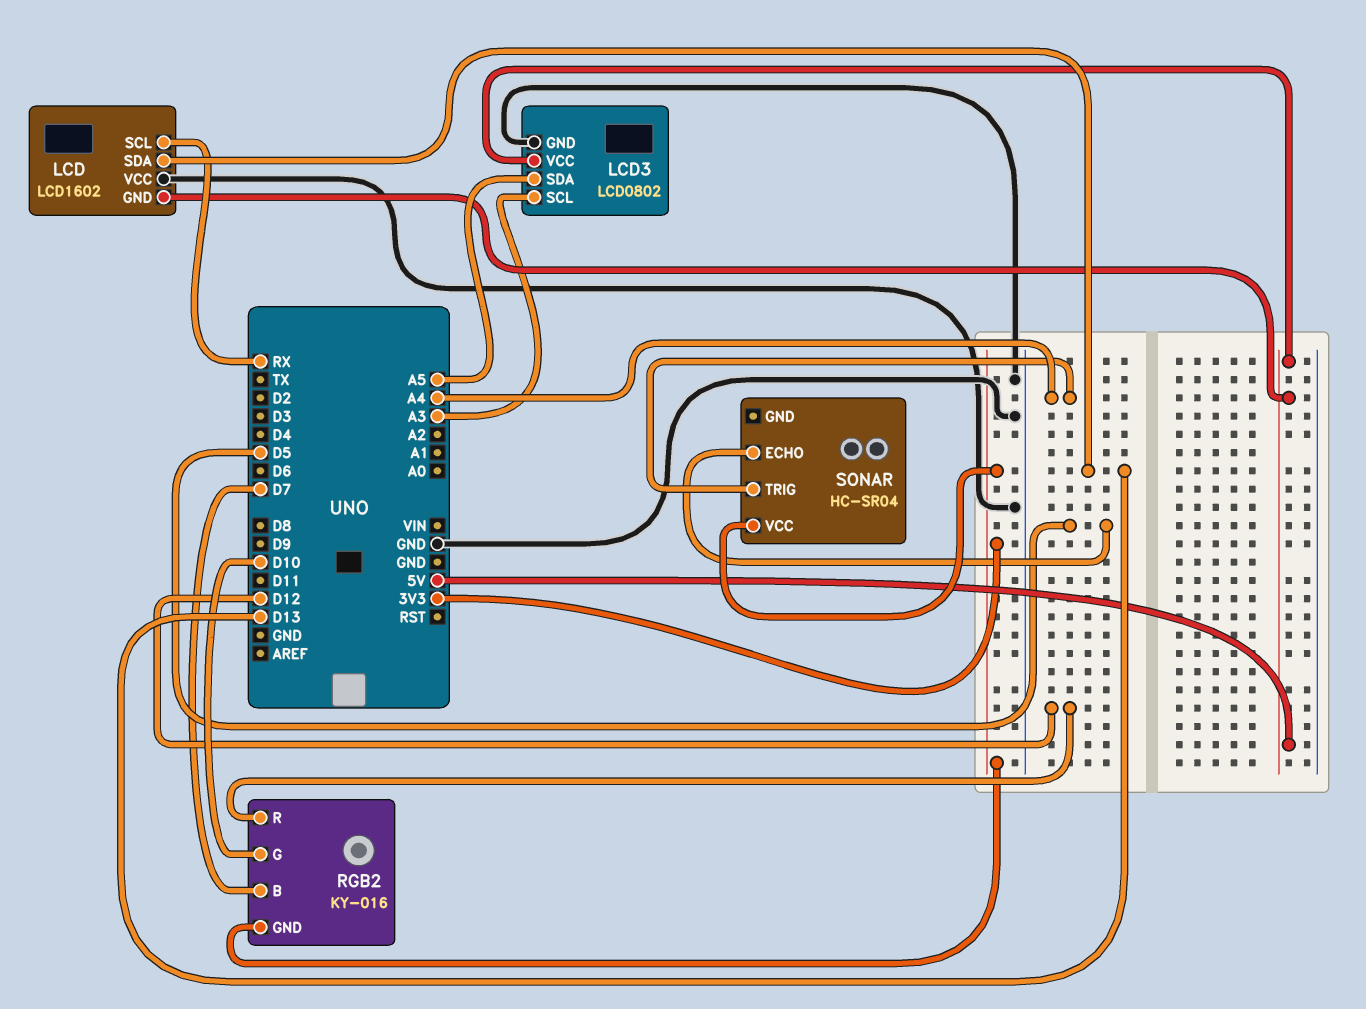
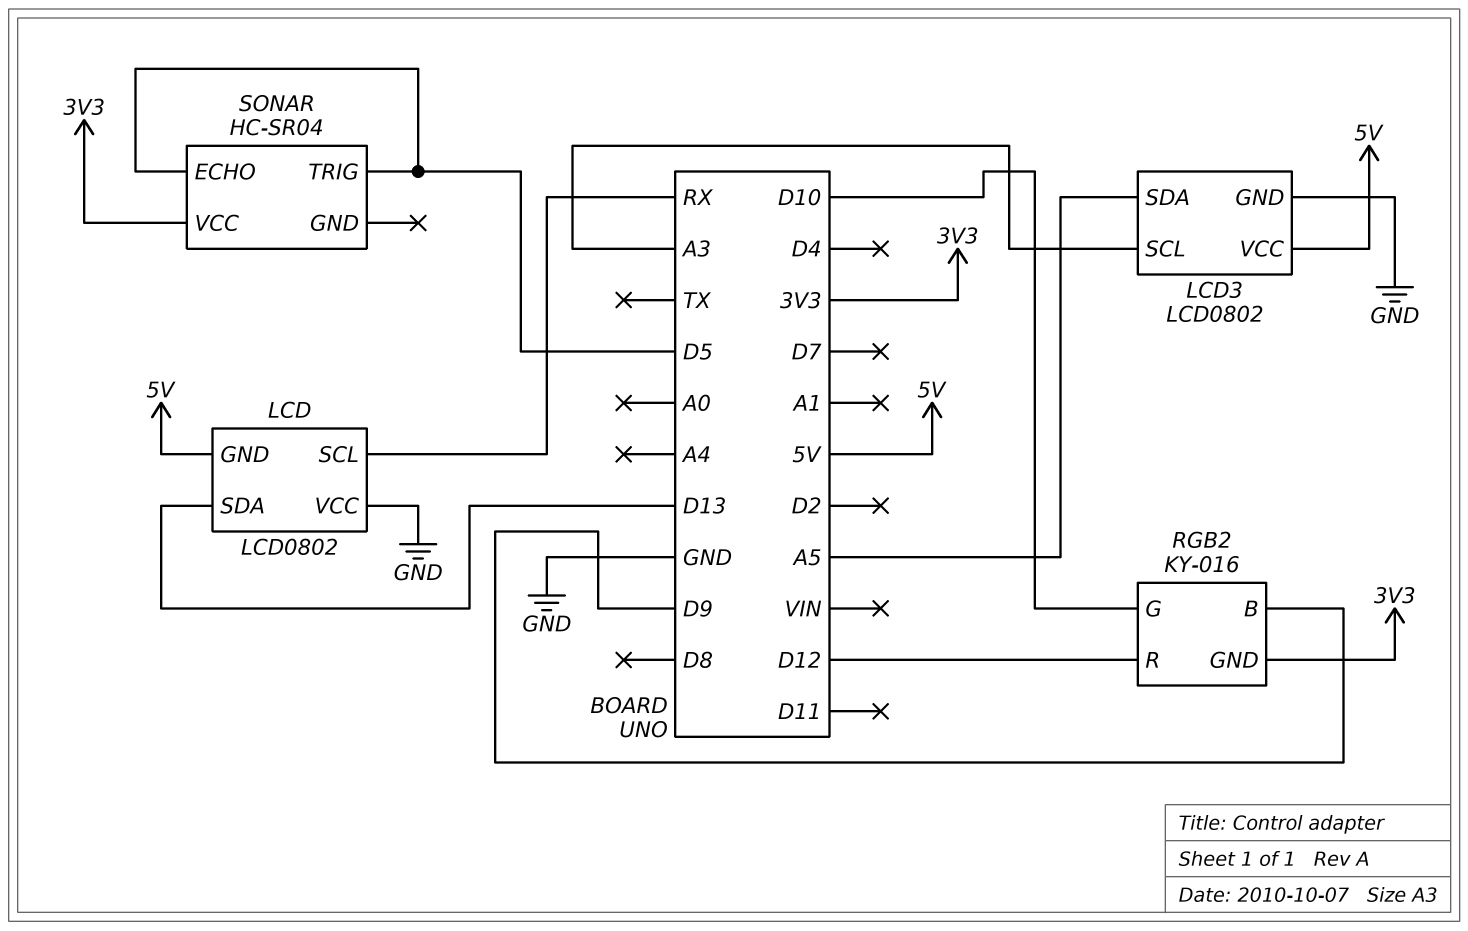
LCD: LCD1602 -> LCD0802
RGB2 pin B: D7 -> D9
SONAR pin TRIG: A4 -> D5

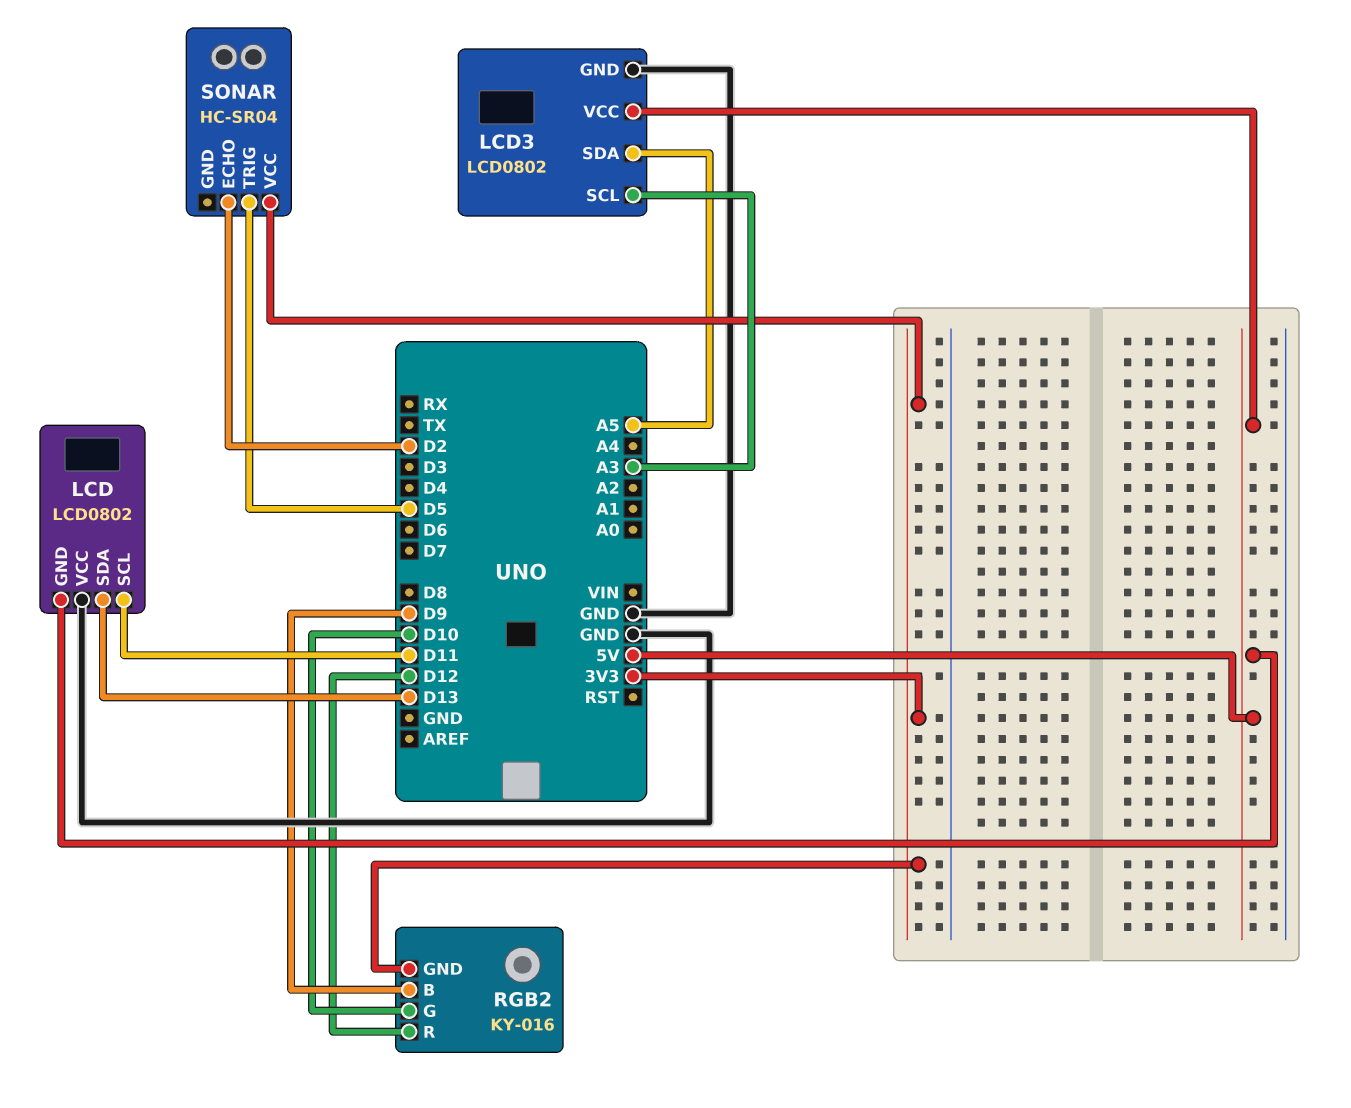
LCD pin SCL: RX -> D11
SONAR pin ECHO: D5 -> D2

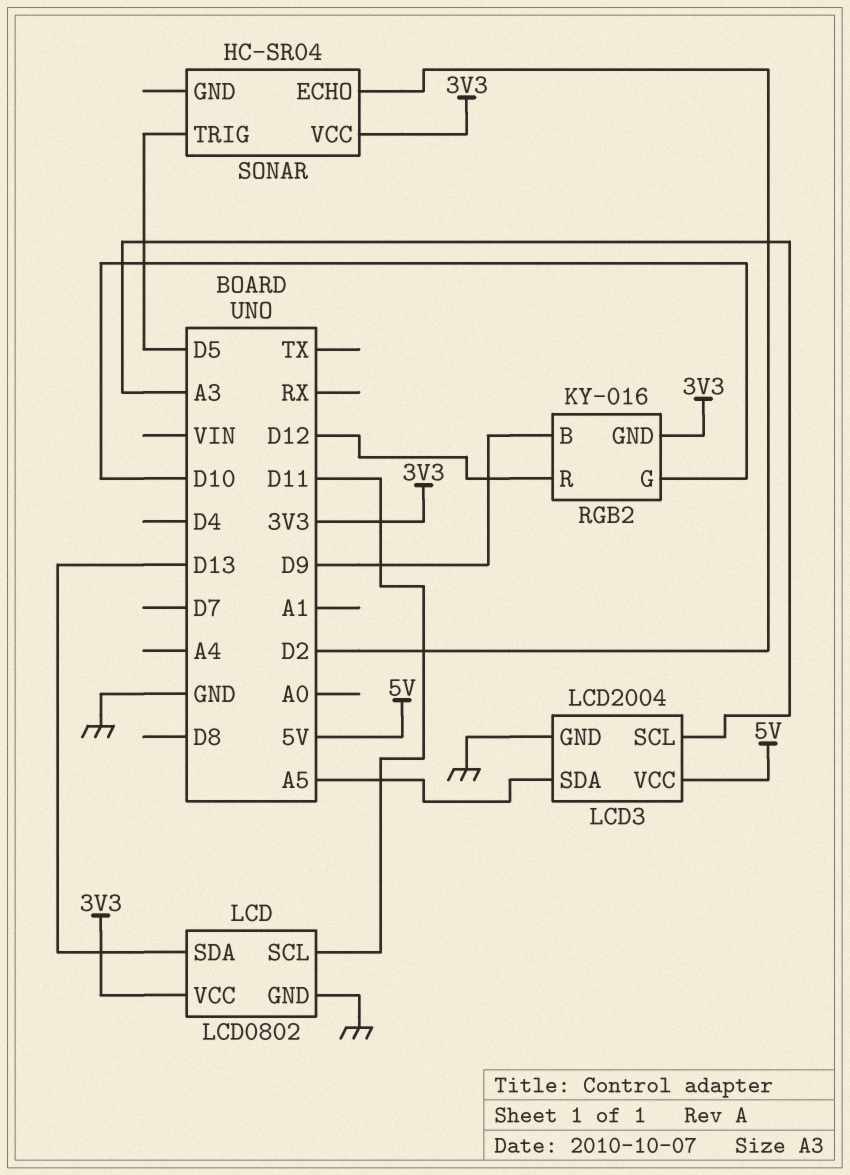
LCD pin GND: 5V -> GND
LCD pin VCC: GND -> 3V3
LCD3: LCD0802 -> LCD2004

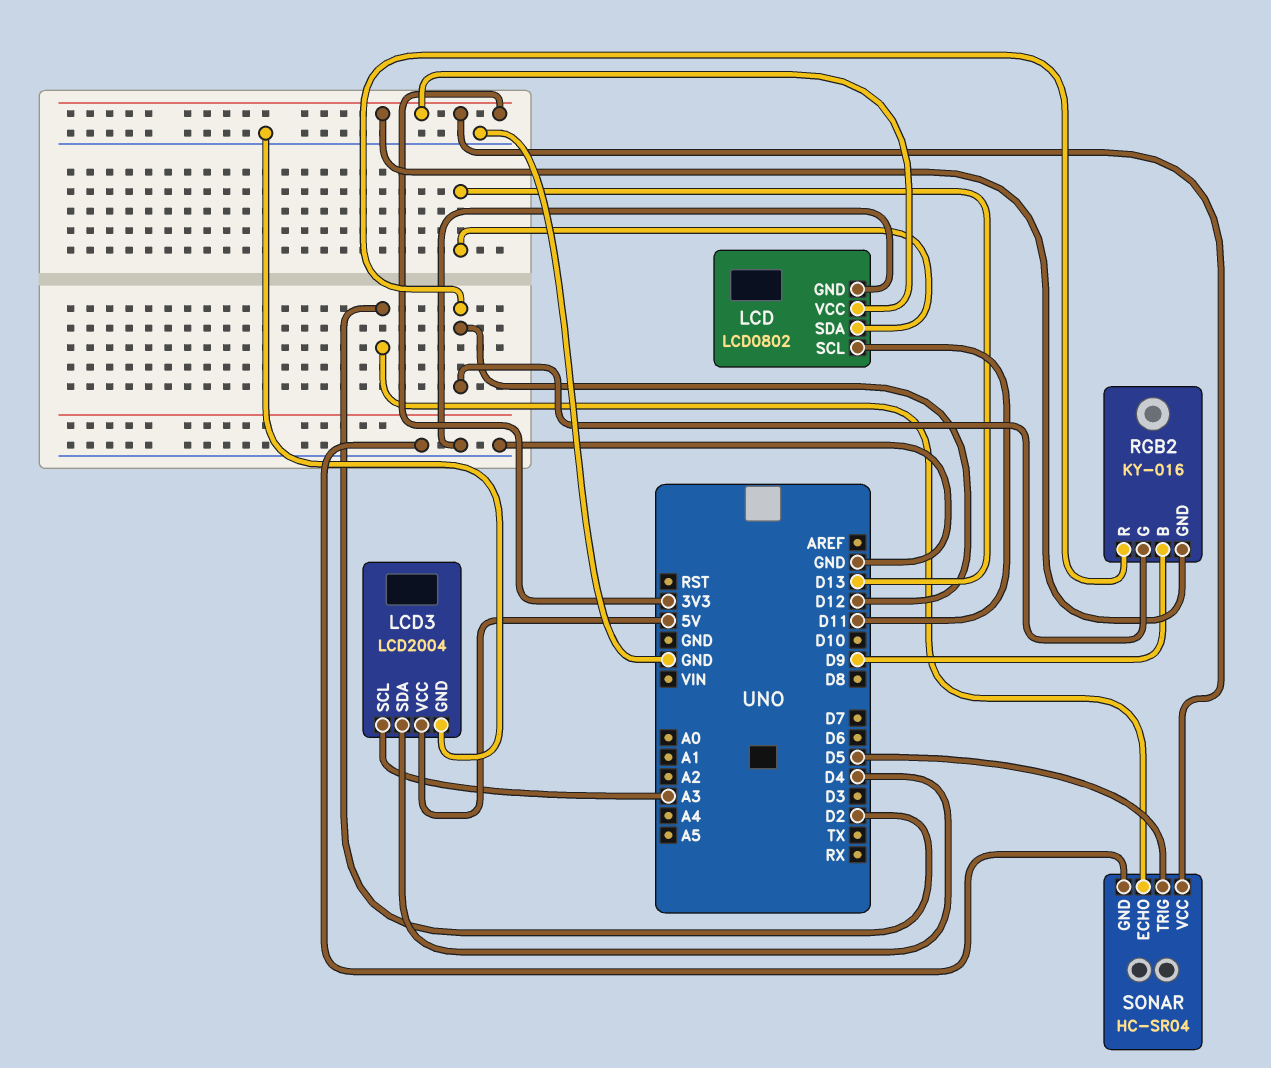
LCD3 pin SDA: A5 -> D4
RGB2 pin G: D10 -> D12
SONAR pin GND: none -> GND

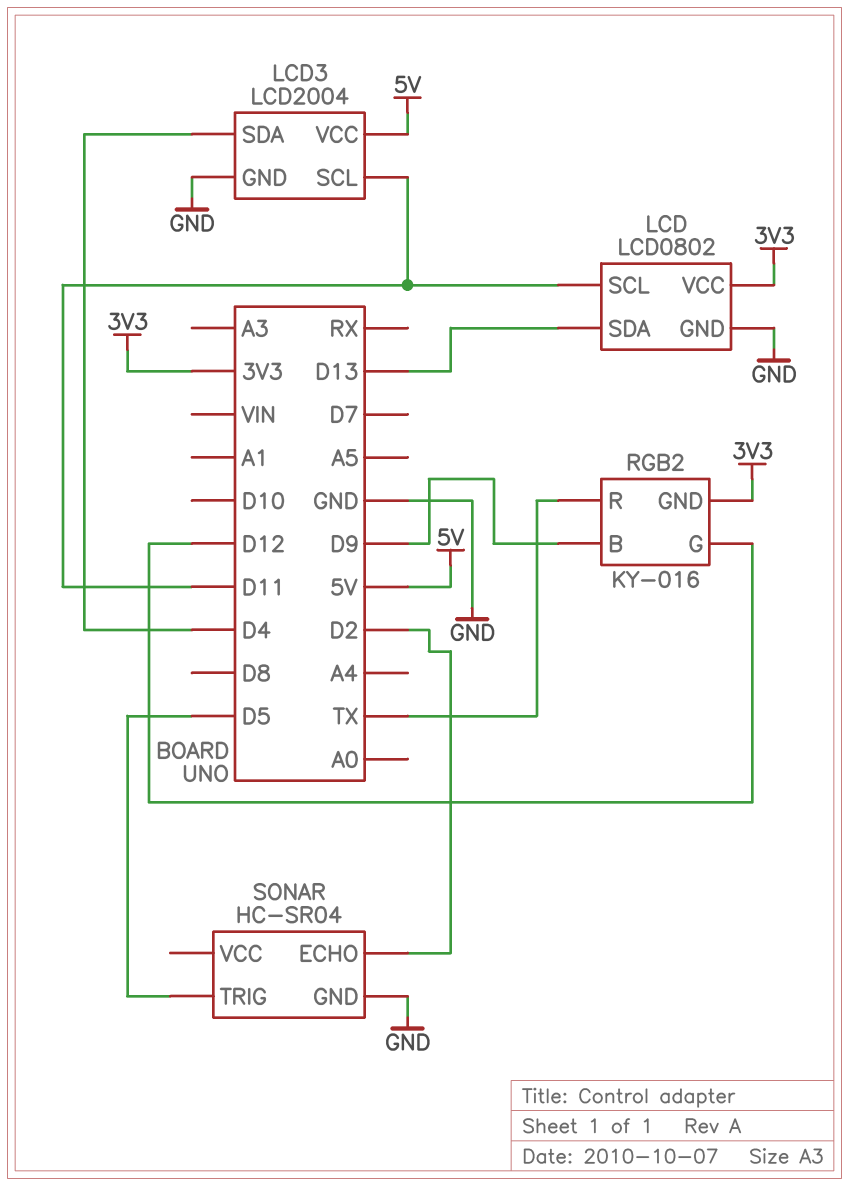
LCD3 pin SCL: A3 -> D11
RGB2 pin R: D12 -> TX
SONAR pin VCC: 3V3 -> none

